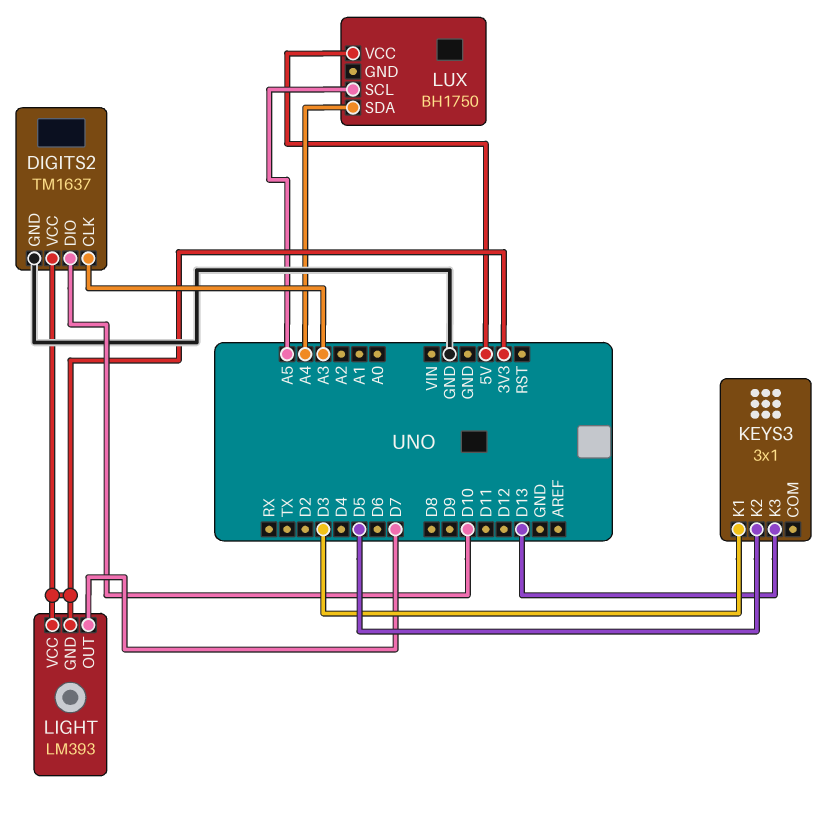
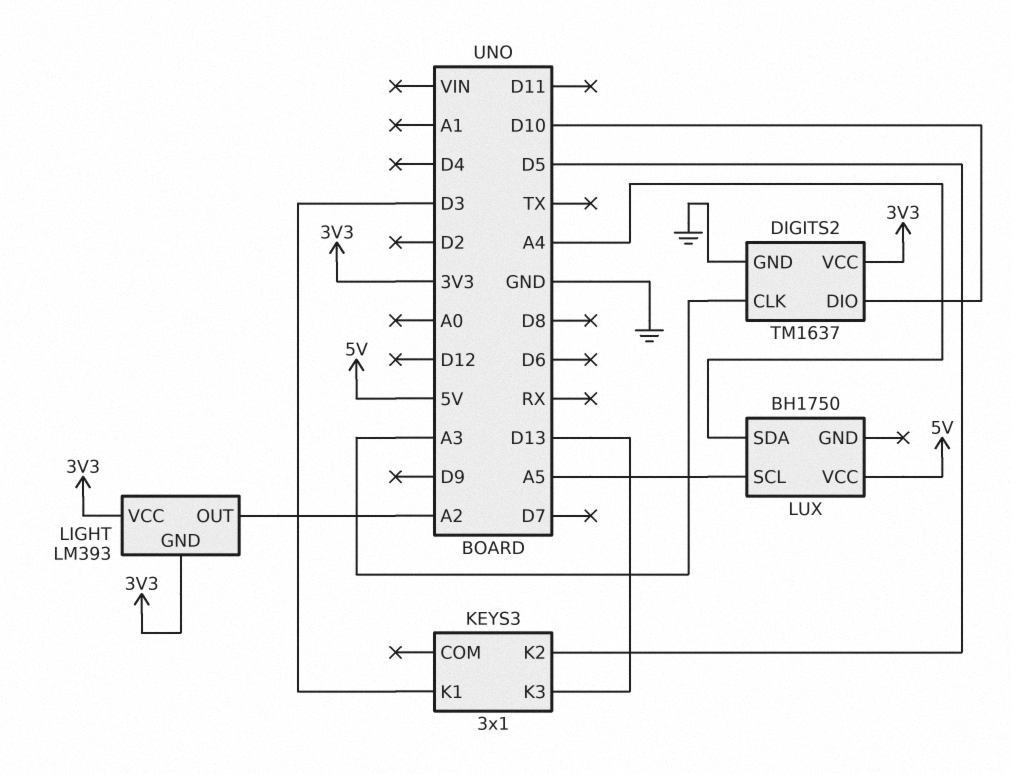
LIGHT pin OUT: D7 -> A2

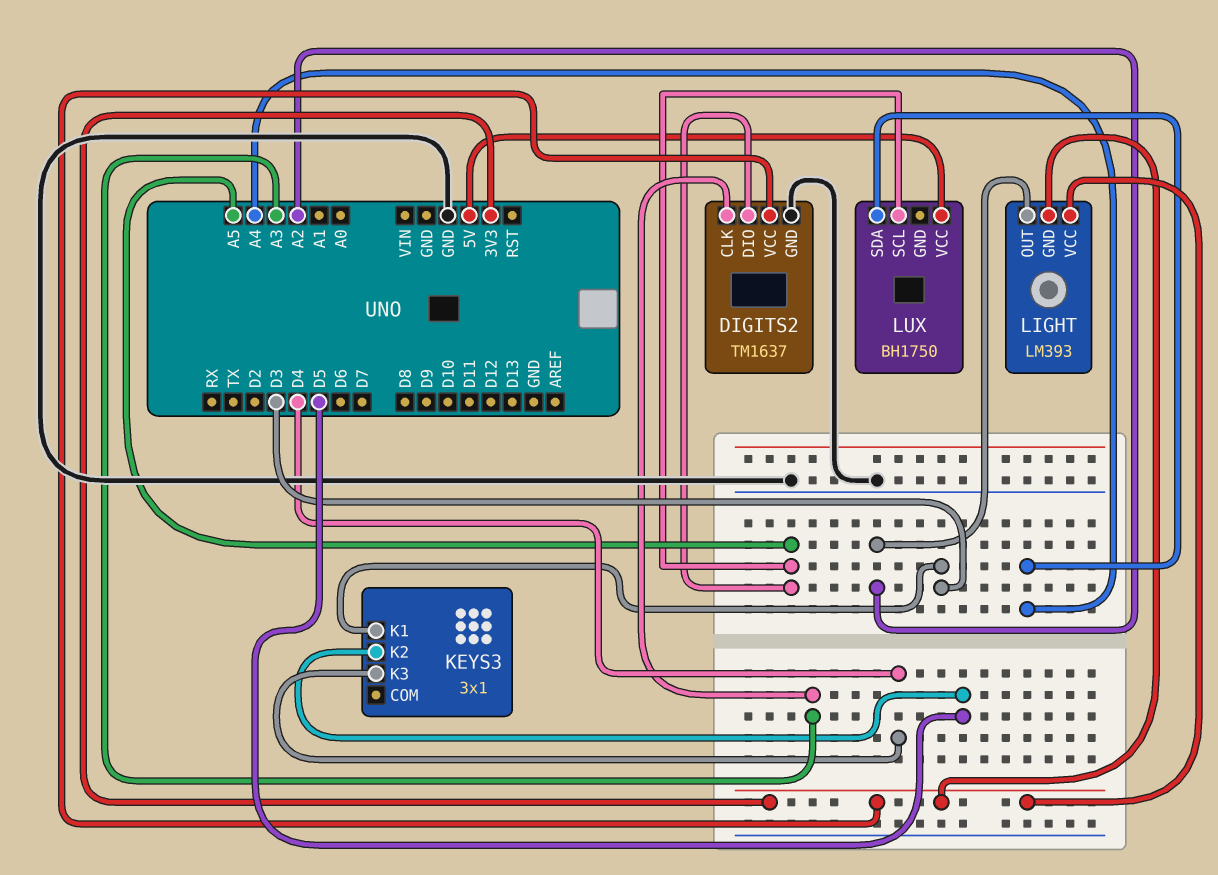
DIGITS2 pin DIO: D10 -> A5
KEYS3 pin K3: D13 -> D4

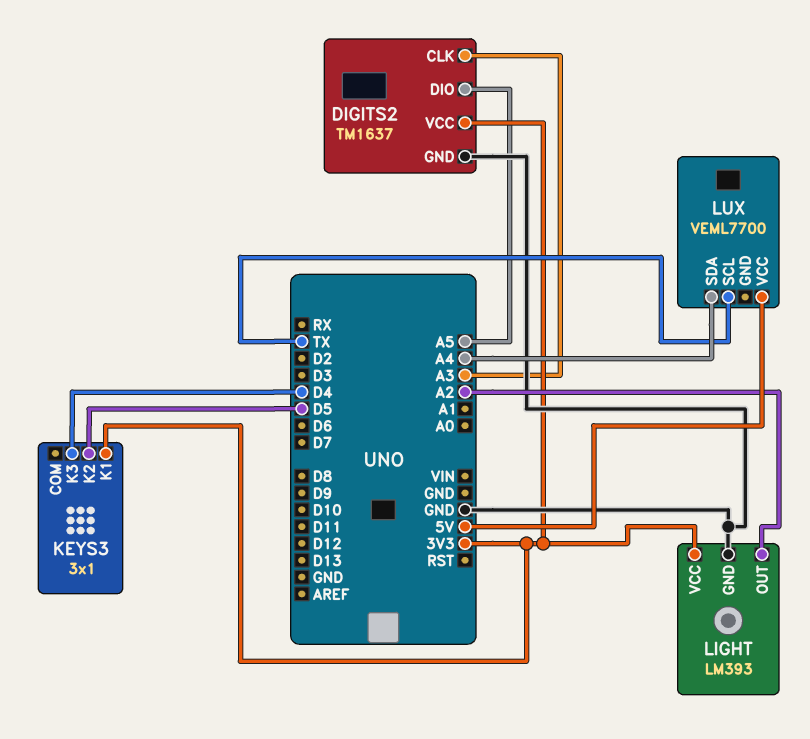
KEYS3 pin K1: D3 -> 3V3
LIGHT pin GND: 3V3 -> GND
LUX: BH1750 -> VEML7700
LUX pin SCL: A5 -> TX

